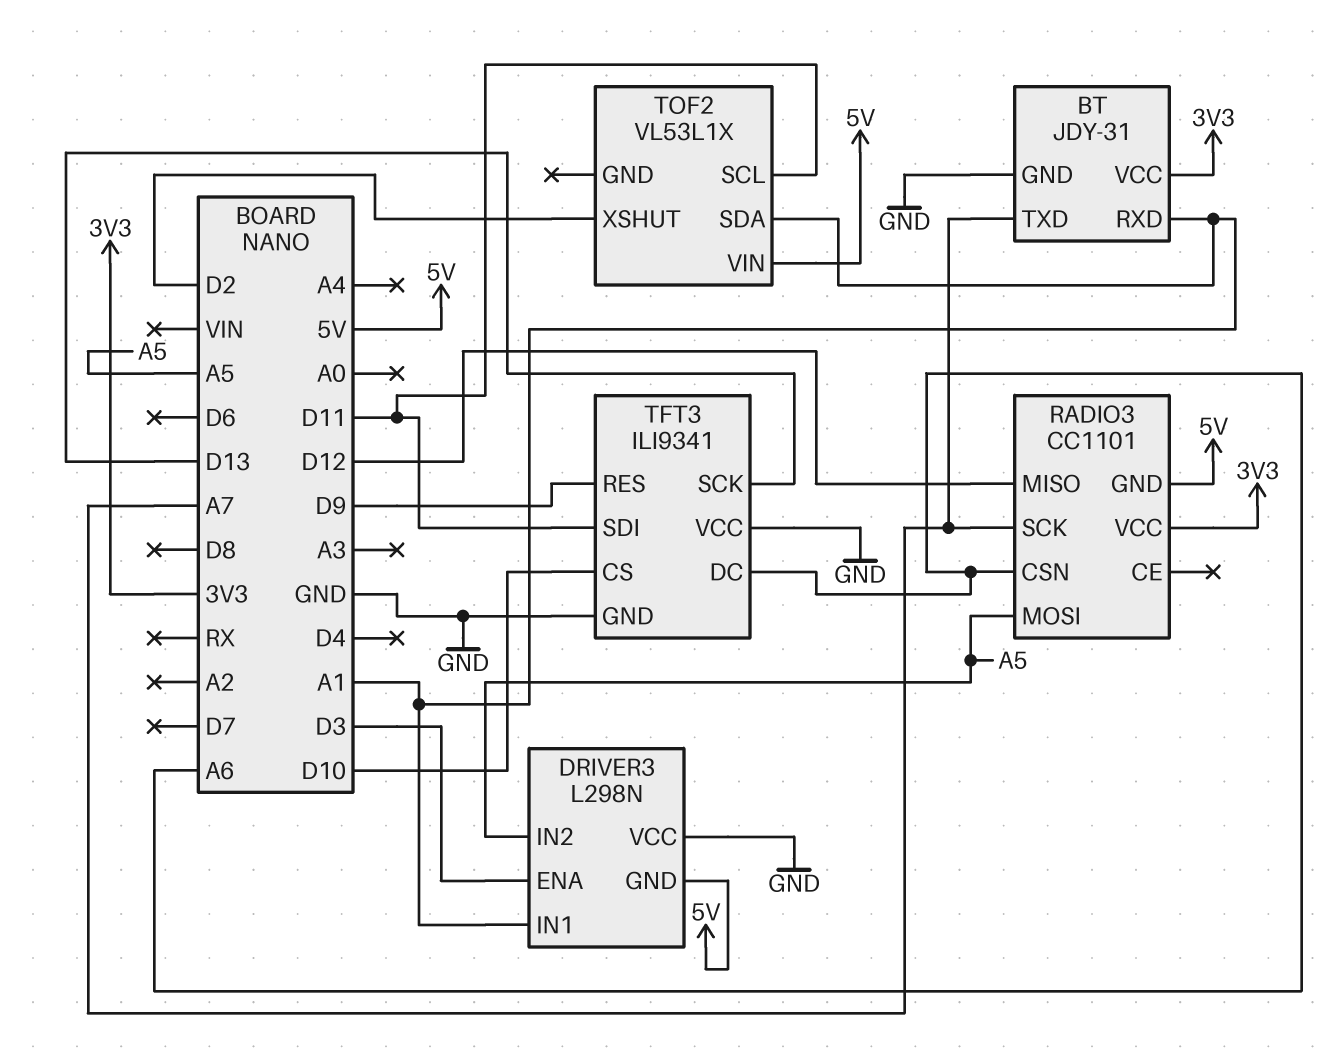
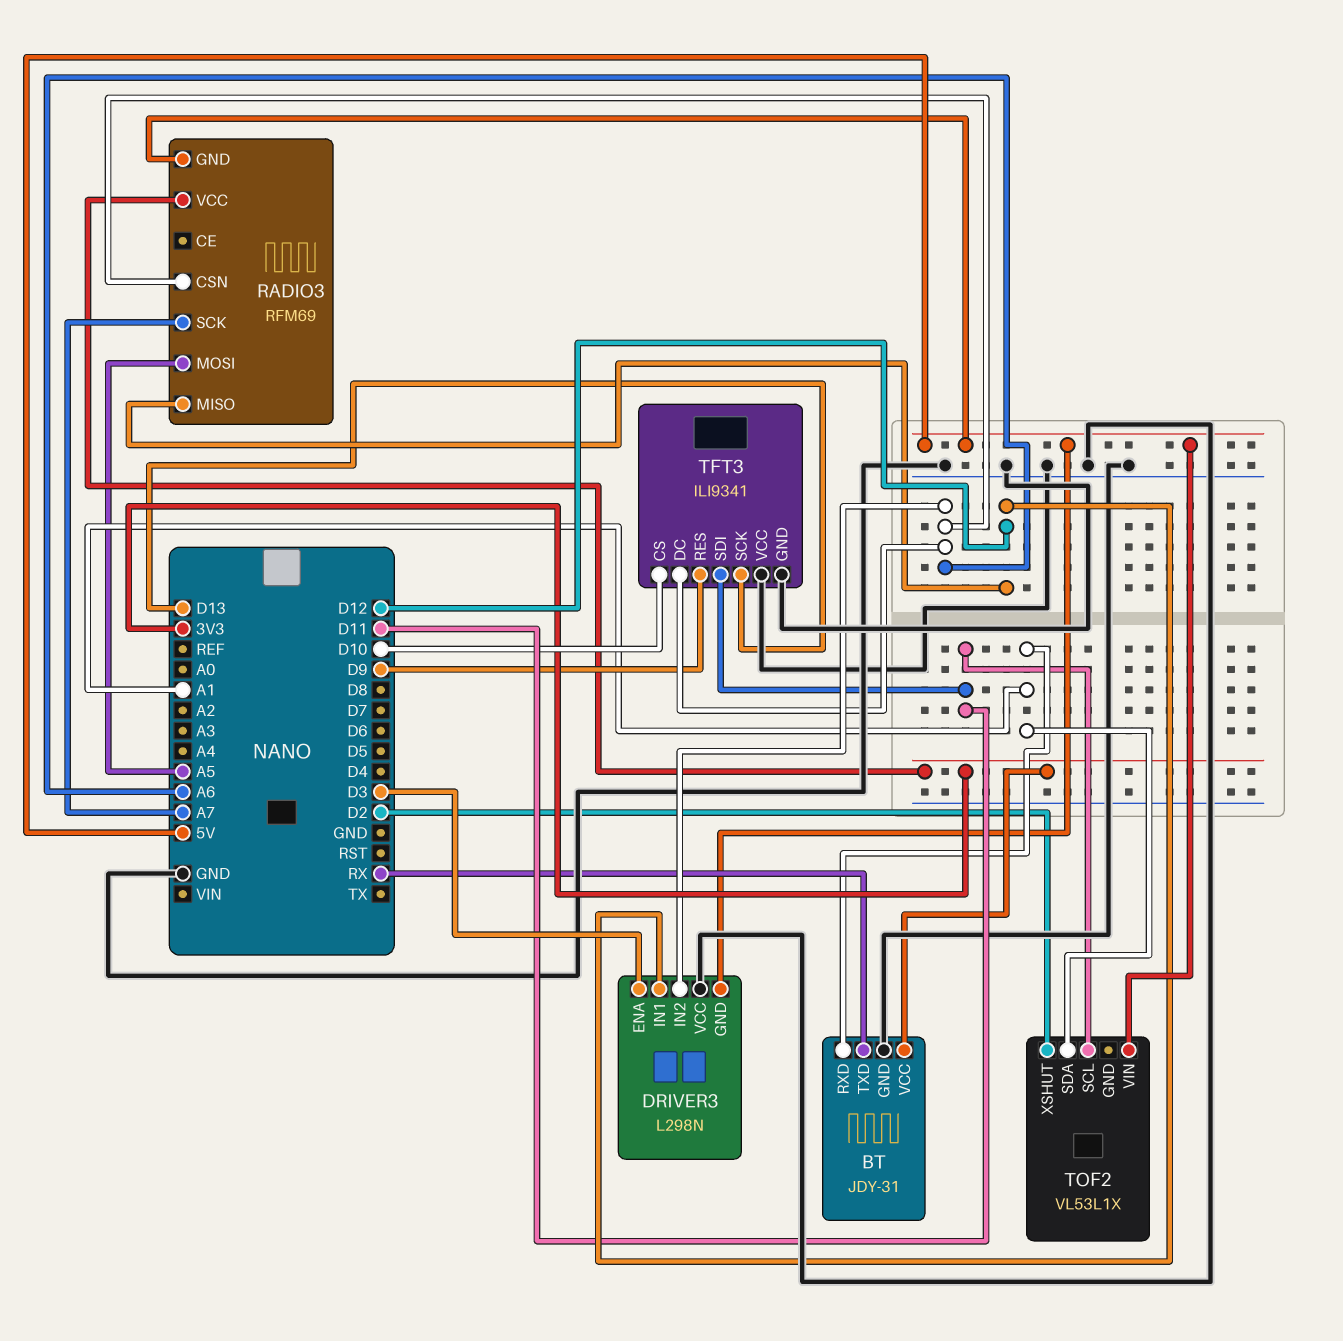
BT pin TXD: A7 -> RX
DRIVER3 pin IN1: A1 -> D12
DRIVER3 pin IN2: A5 -> A6
RADIO3: CC1101 -> RFM69

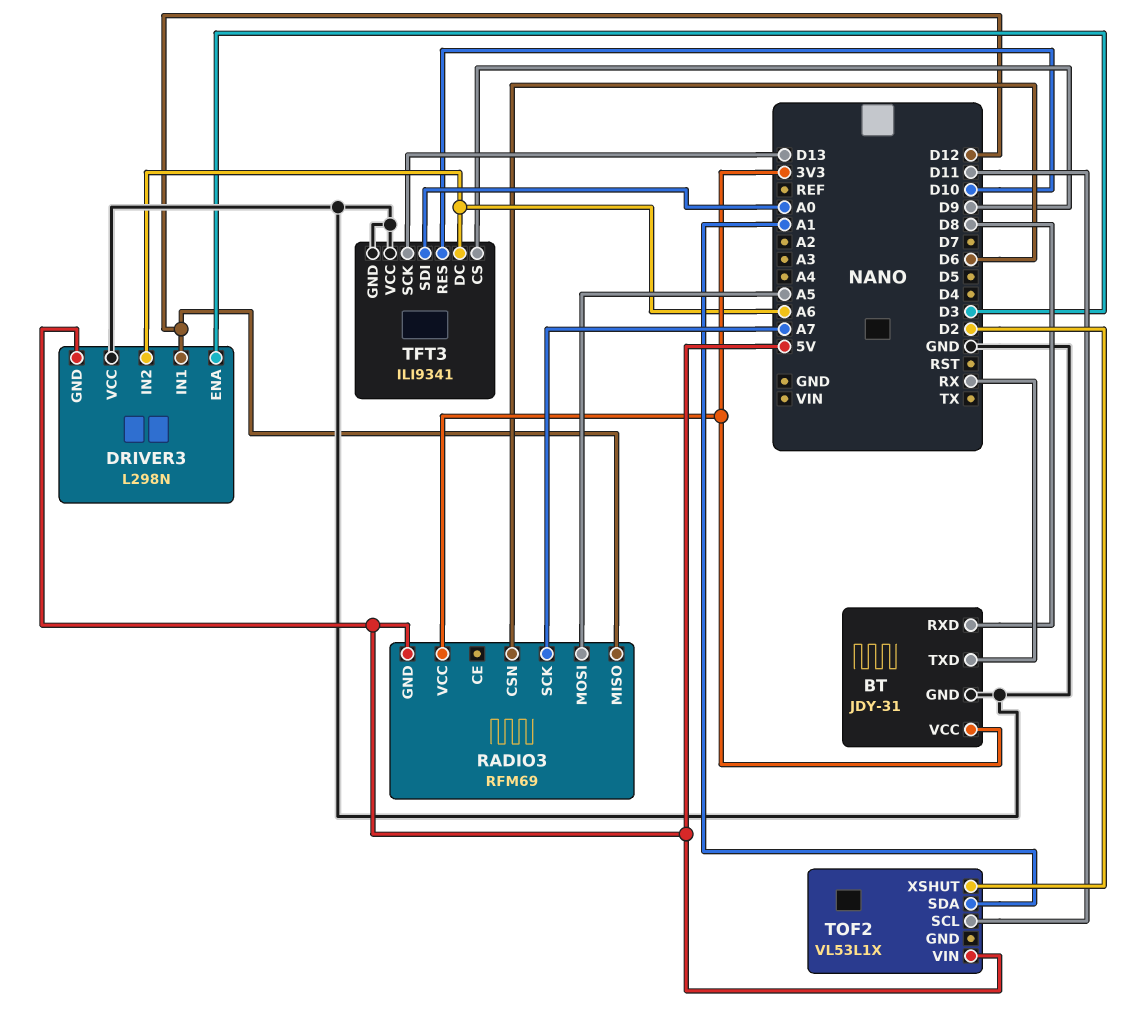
BT pin RXD: A1 -> D8
RADIO3 pin CSN: A6 -> D6
TFT3 pin CS: D10 -> D9
TFT3 pin RES: D9 -> D10
TFT3 pin SDI: D11 -> A0

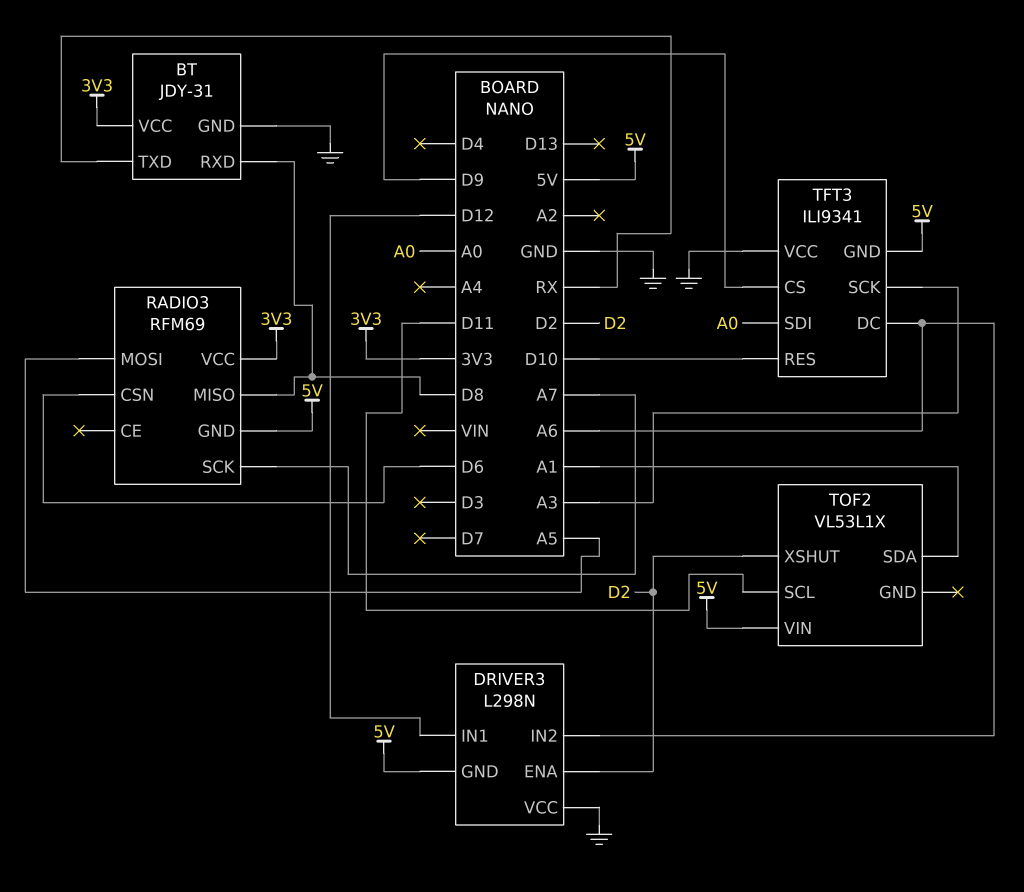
DRIVER3 pin ENA: D3 -> D2
RADIO3 pin MISO: D12 -> D8
TFT3 pin GND: GND -> 5V
TFT3 pin SCK: D13 -> A3

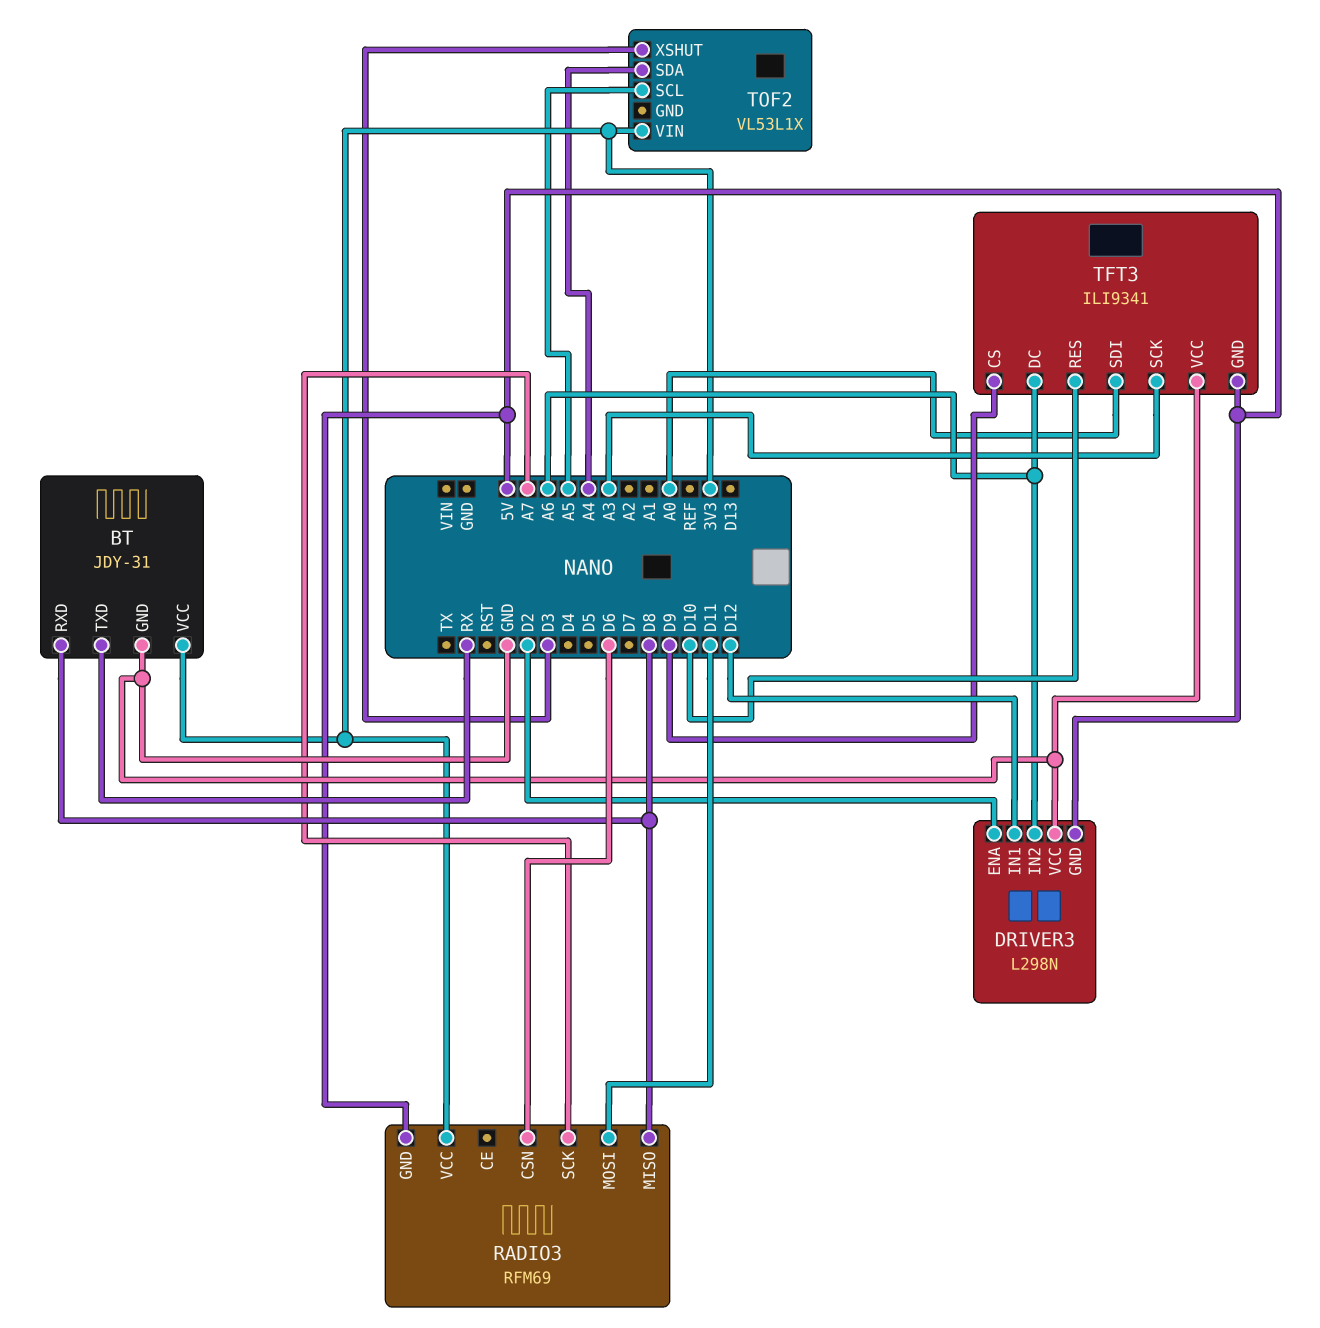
RADIO3 pin MOSI: A5 -> D11
TOF2 pin SCL: D11 -> A5
TOF2 pin SDA: A1 -> A4
TOF2 pin VIN: 5V -> 3V3
TOF2 pin XSHUT: D2 -> D3

